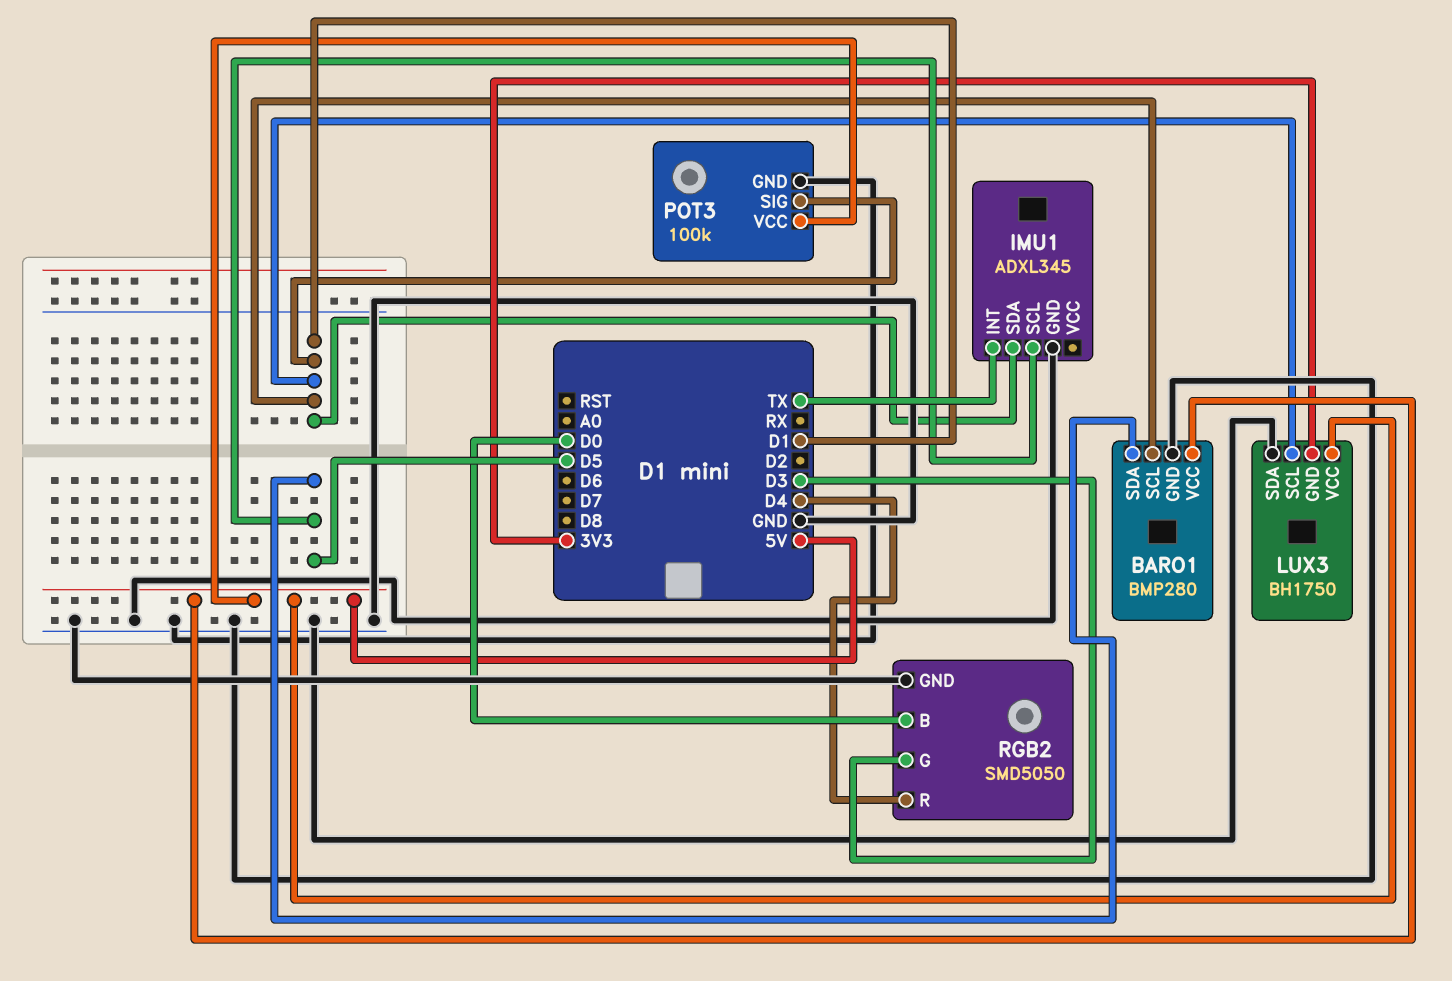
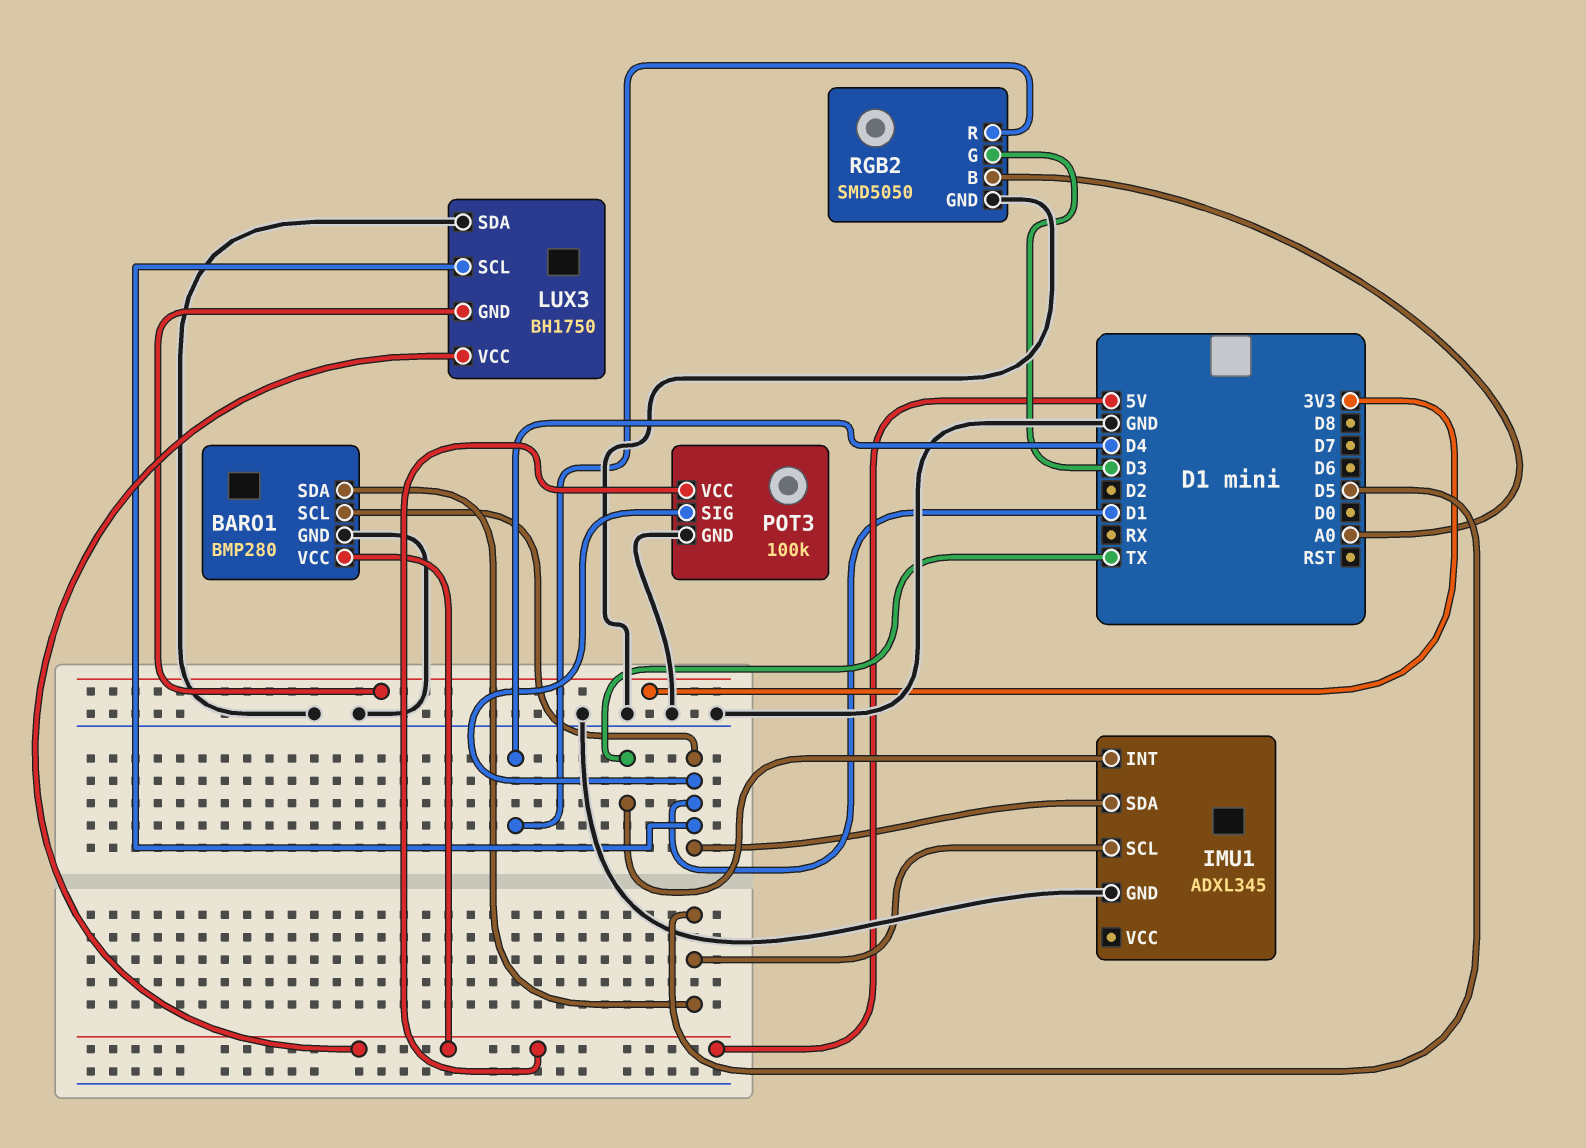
RGB2 pin B: D0 -> A0

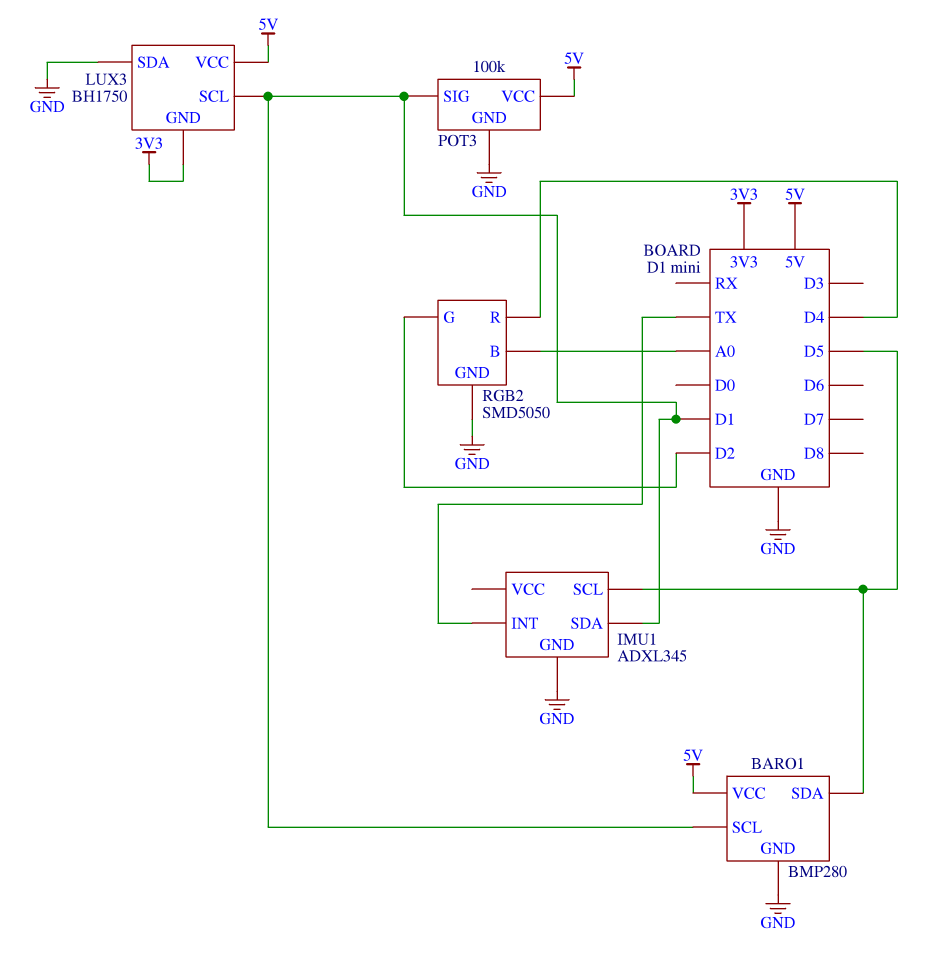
RGB2 pin G: D3 -> D2

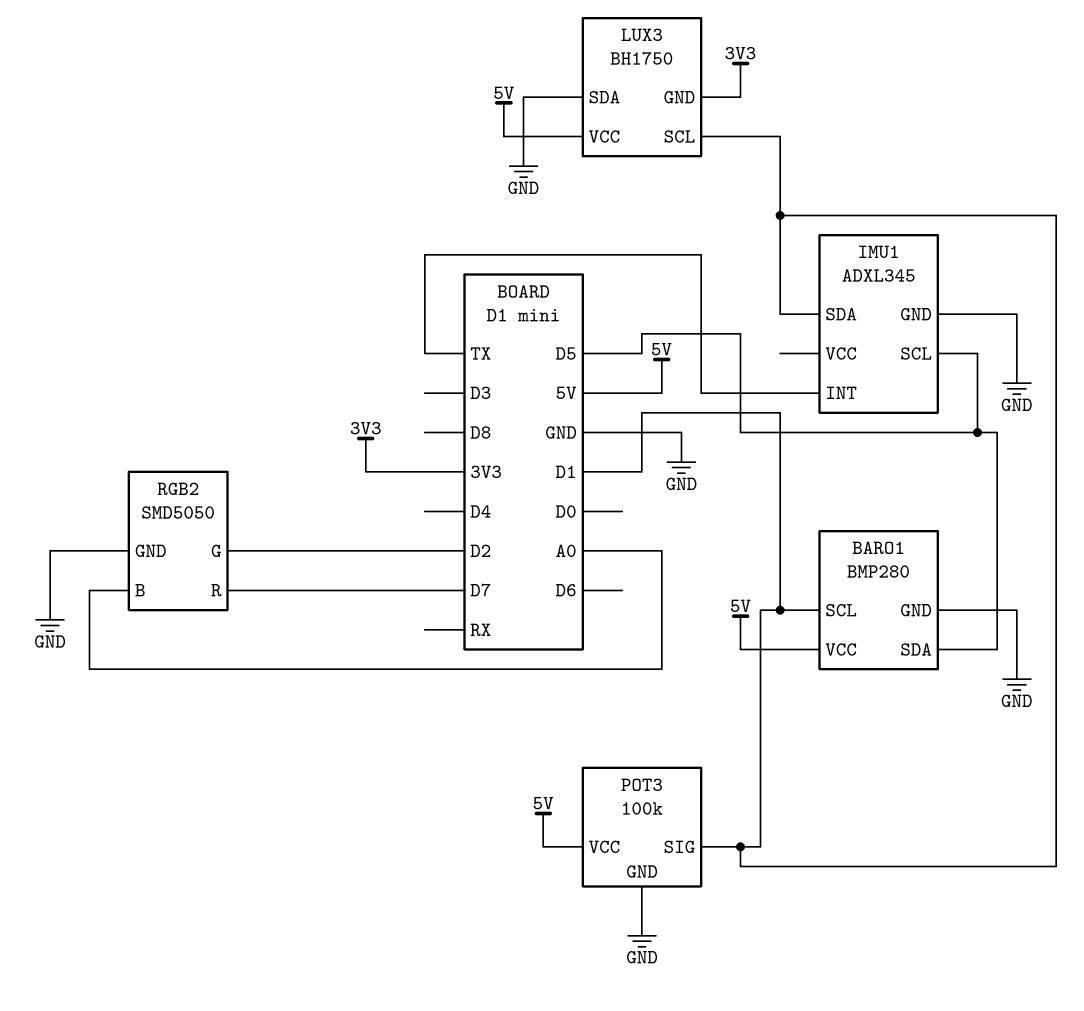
RGB2 pin R: D4 -> D7

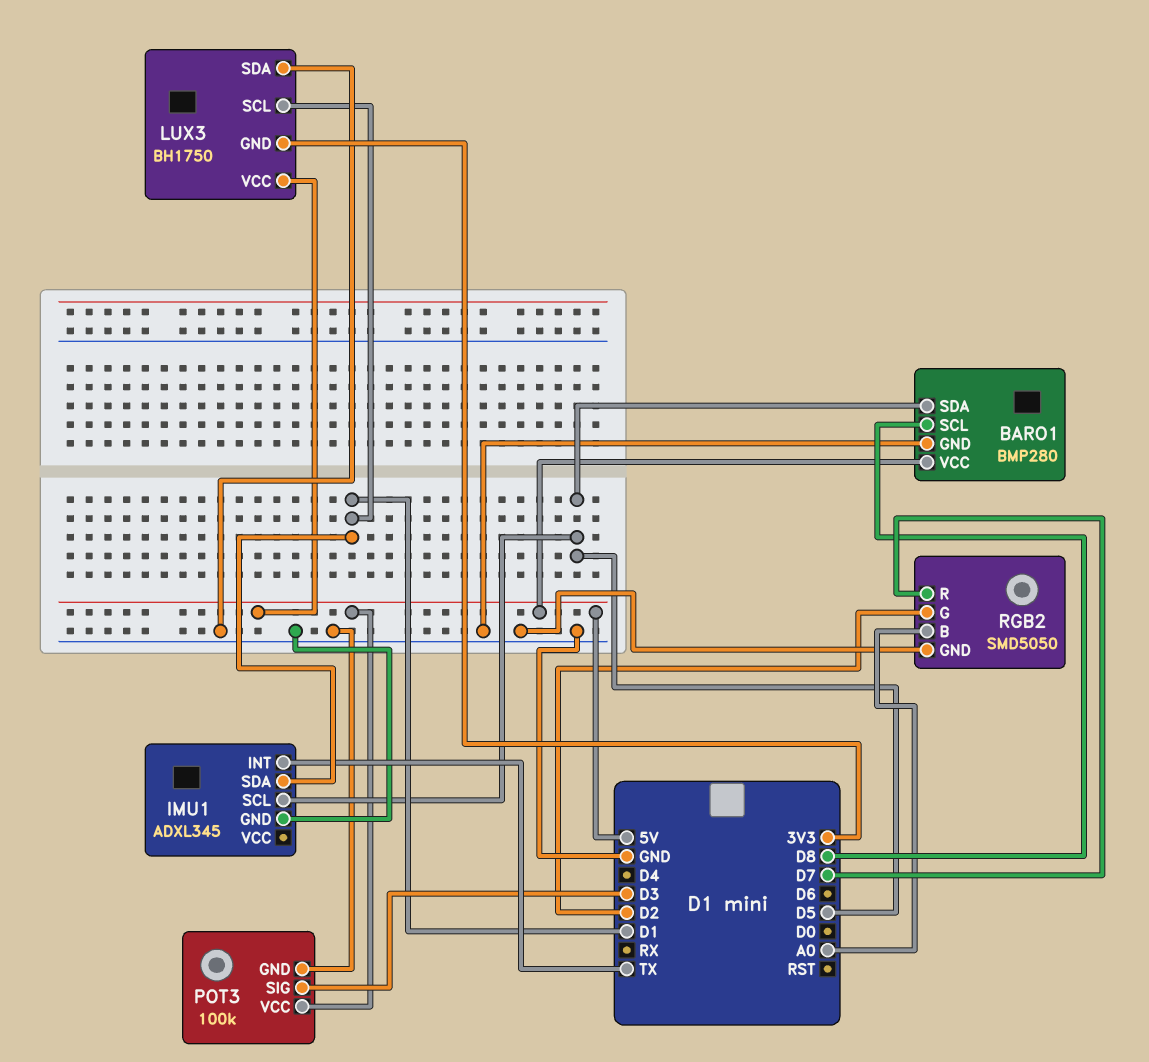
BARO1 pin SCL: D1 -> D8
POT3 pin SIG: D1 -> D3

